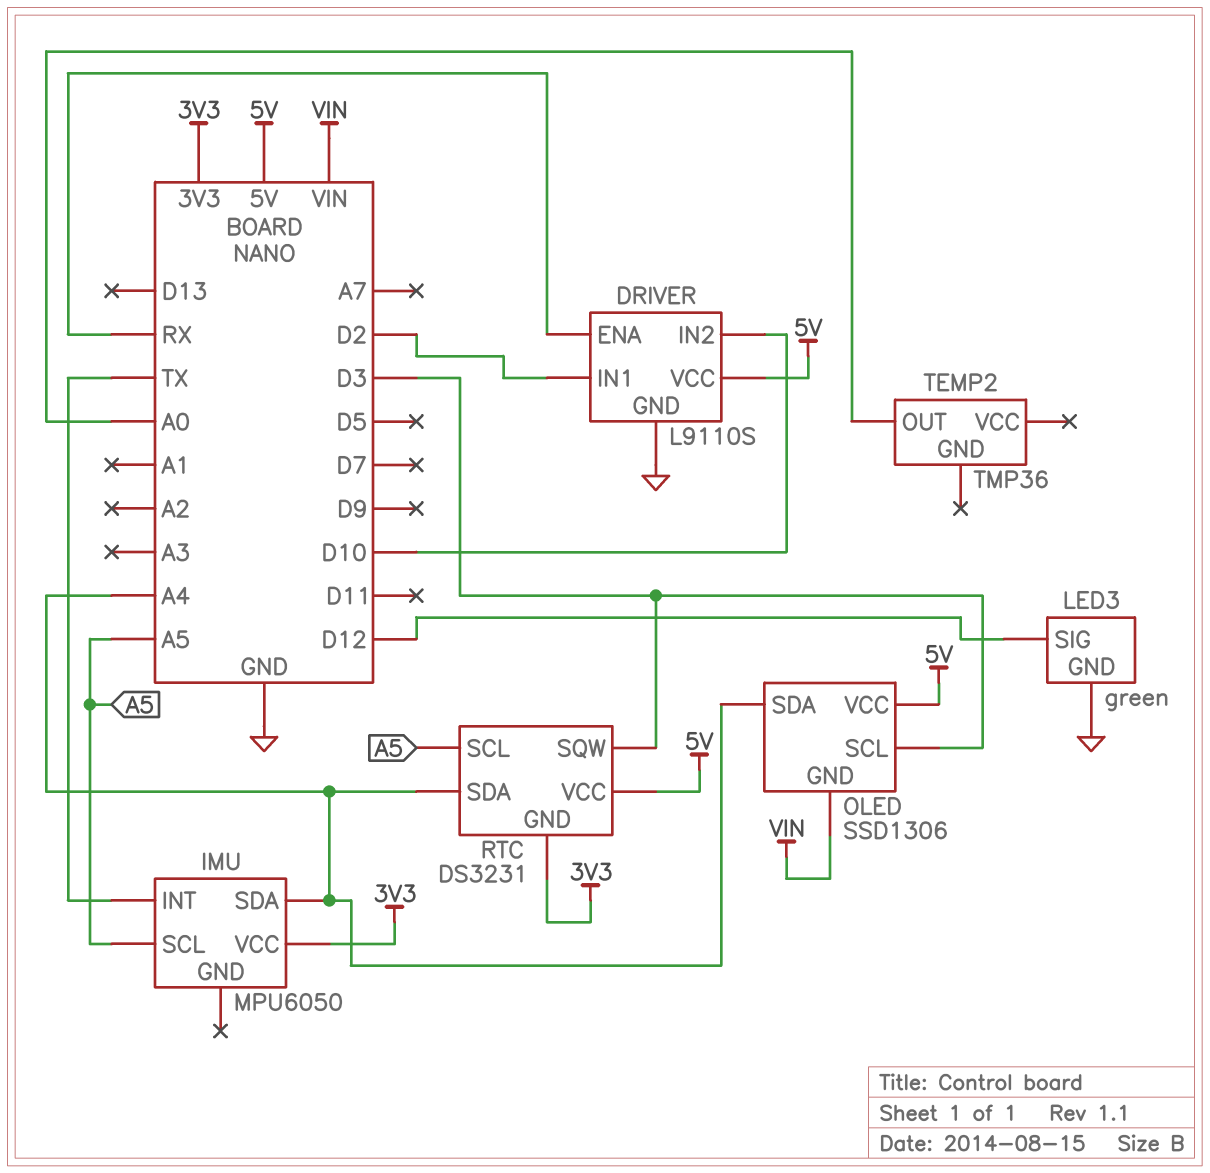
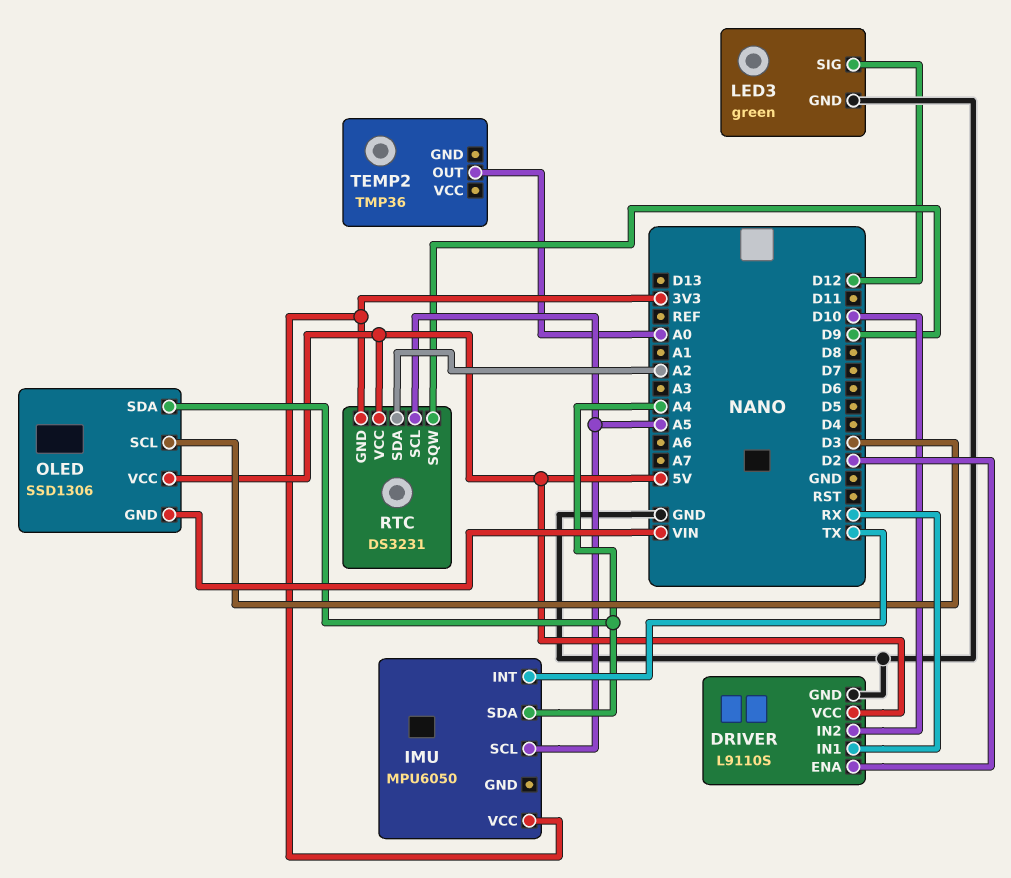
DRIVER pin ENA: RX -> D2
DRIVER pin IN1: D2 -> RX
RTC pin SDA: A4 -> A2
RTC pin SQW: D3 -> D9

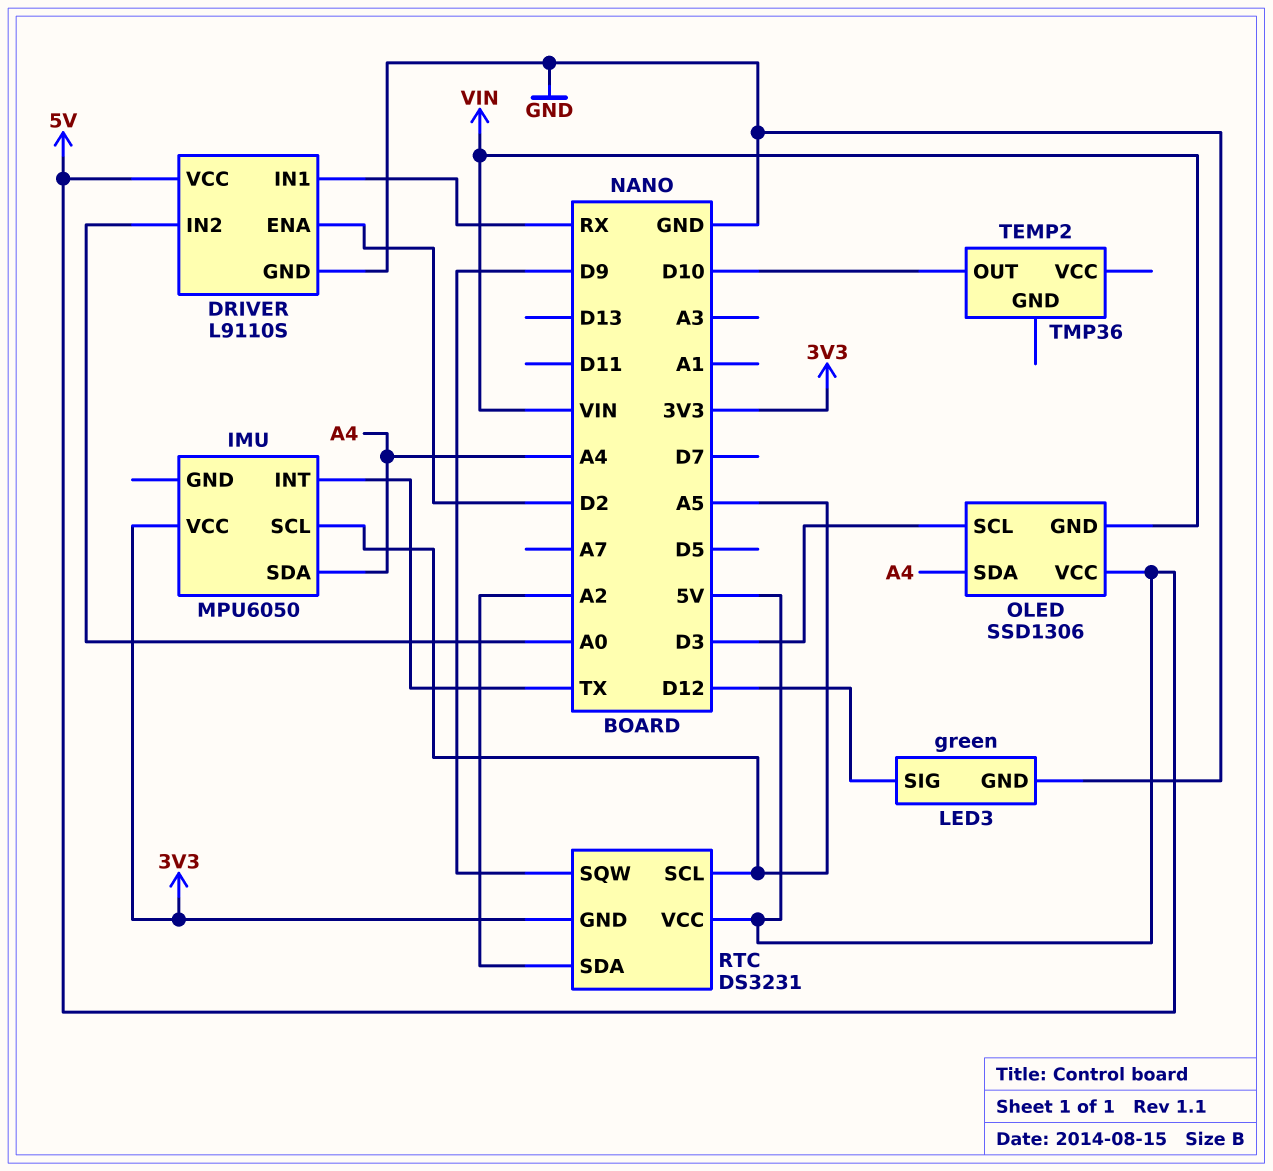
DRIVER pin IN2: D10 -> A0
TEMP2 pin OUT: A0 -> D10

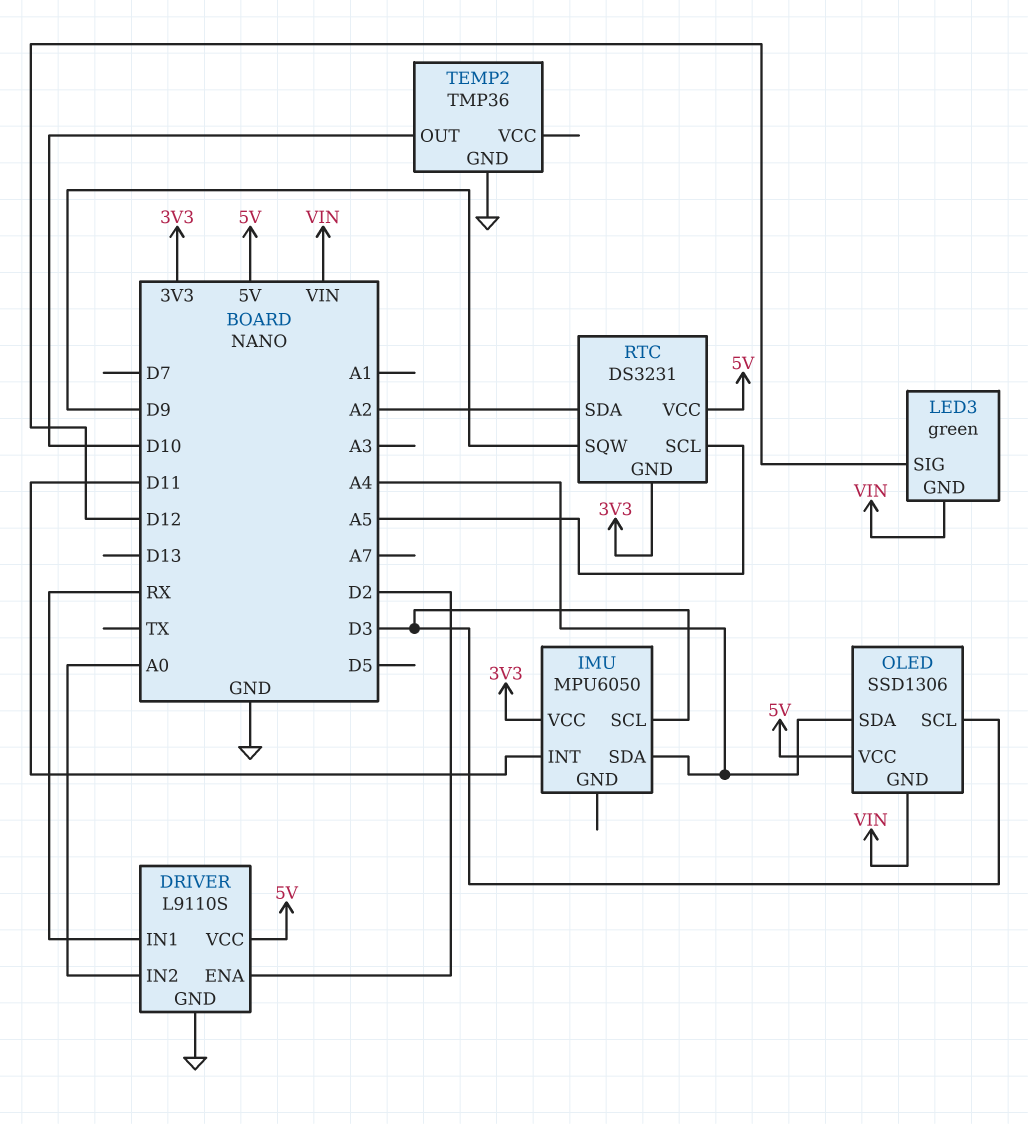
IMU pin INT: TX -> D11
IMU pin SCL: A5 -> D3
LED3 pin GND: GND -> VIN
TEMP2 pin GND: none -> GND

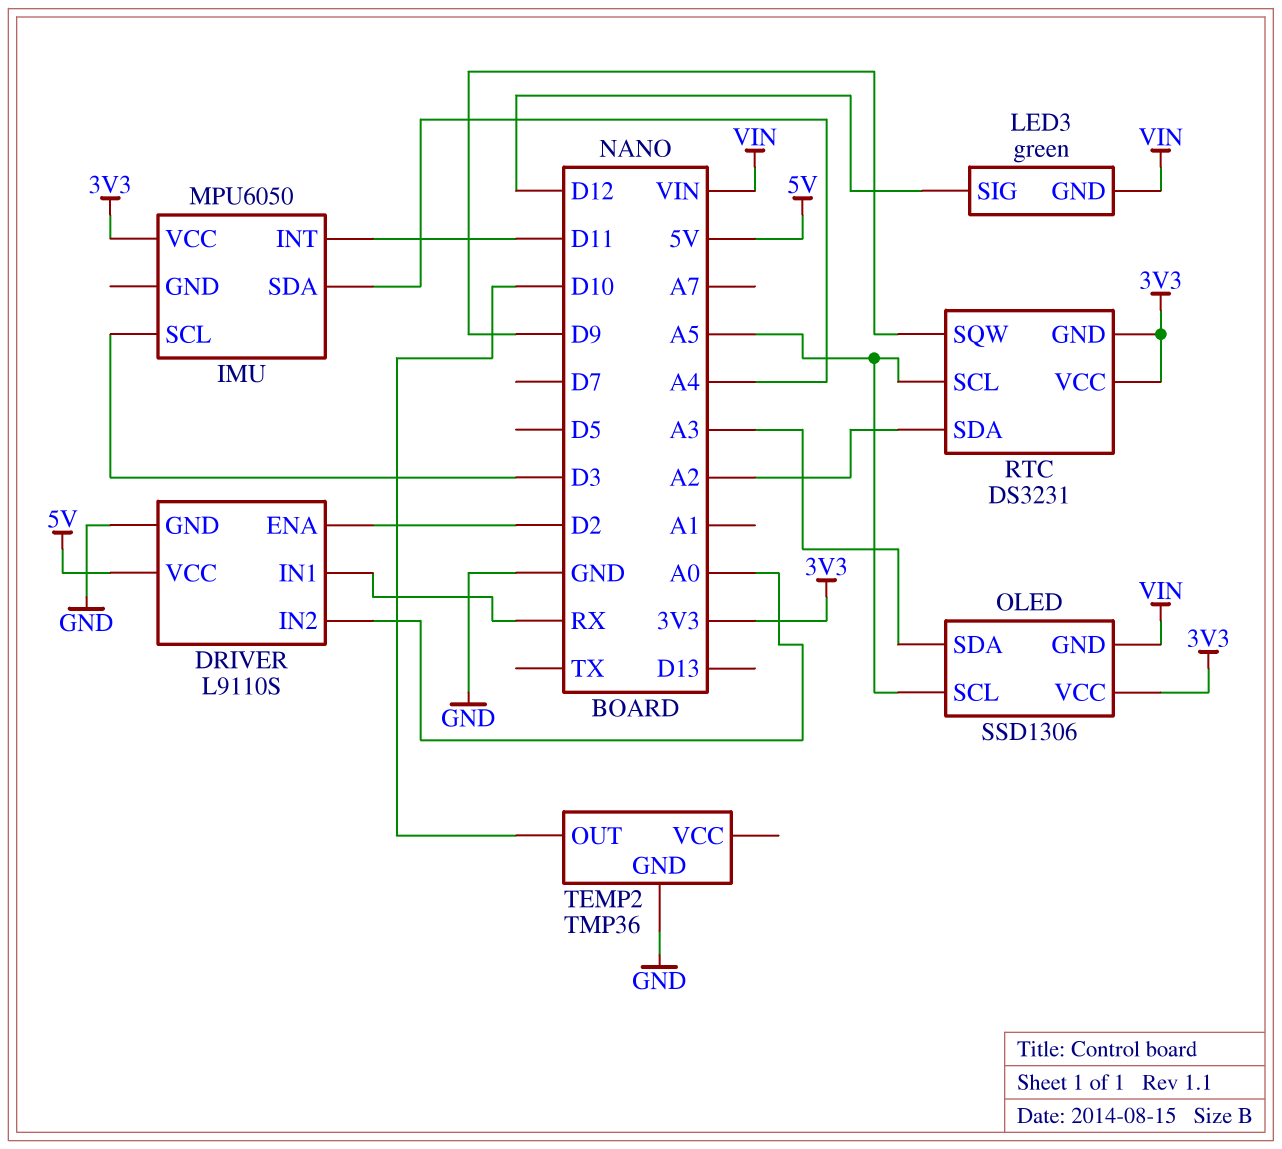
OLED pin SCL: D3 -> A5
OLED pin SDA: A4 -> A3
OLED pin VCC: 5V -> 3V3
RTC pin VCC: 5V -> 3V3

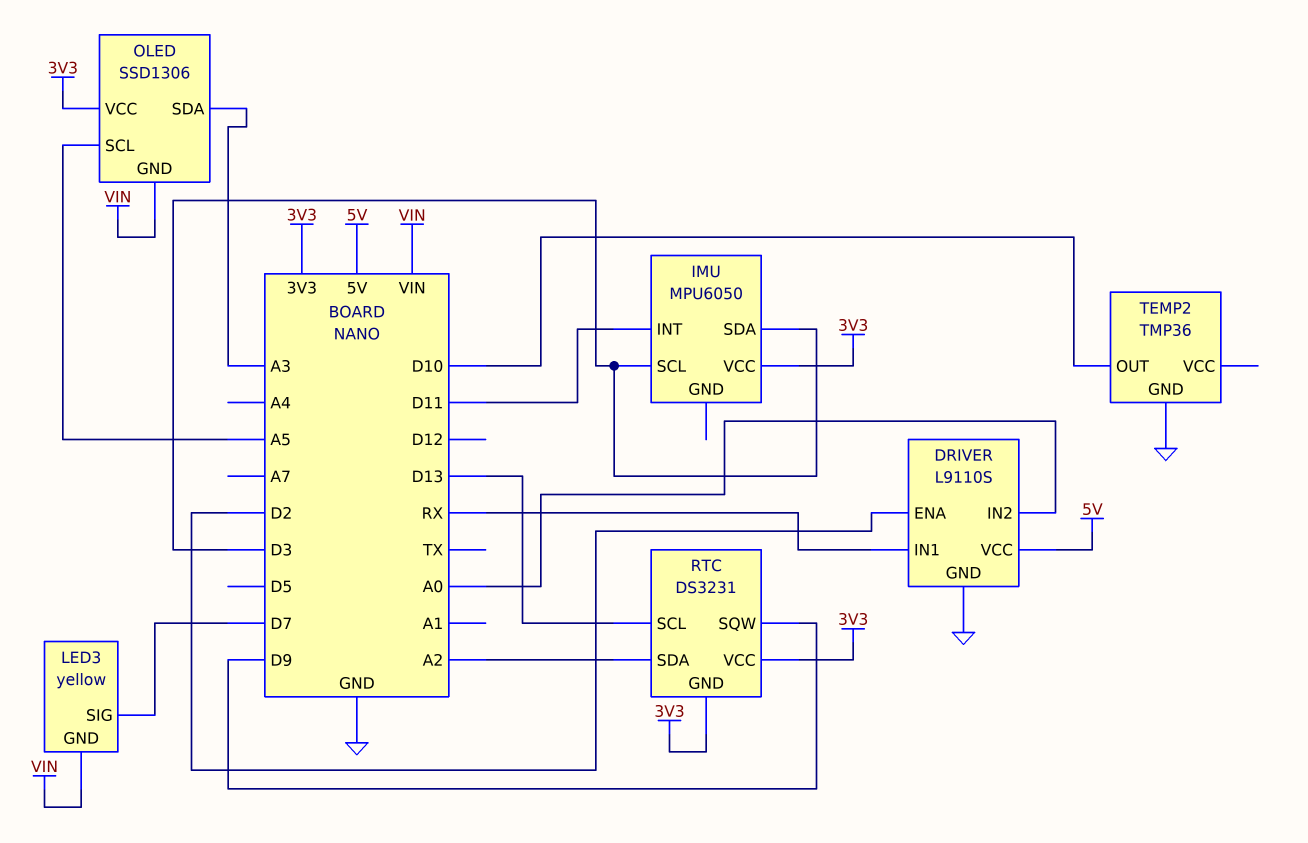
IMU pin SDA: A4 -> D3
LED3: green -> yellow
LED3 pin SIG: D12 -> D7
RTC pin SCL: A5 -> D13

